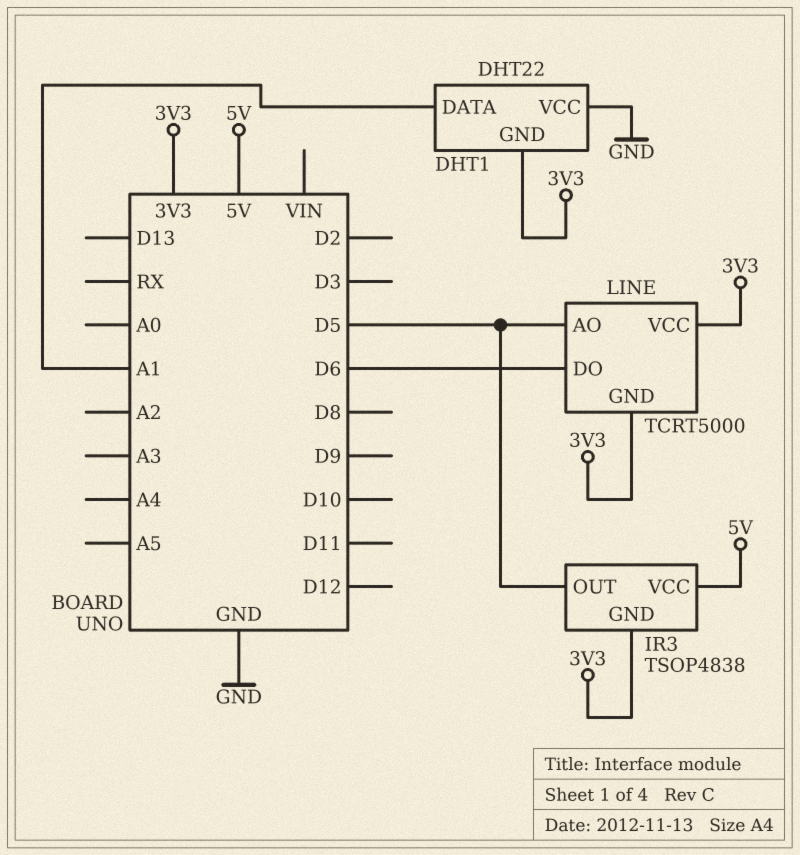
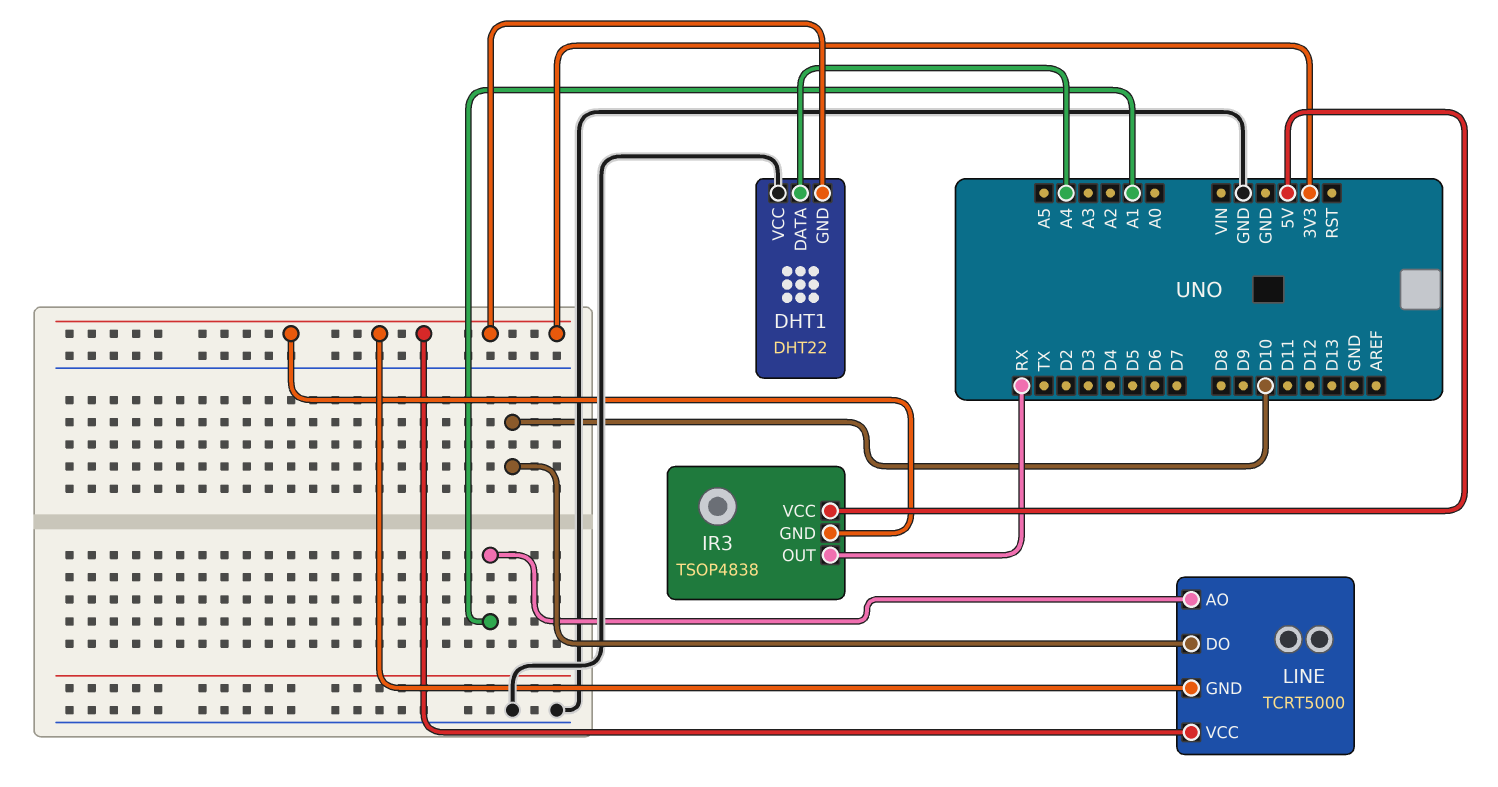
DHT1 pin DATA: A1 -> A4
IR3 pin OUT: D5 -> RX
LINE pin AO: D5 -> A1
LINE pin DO: D6 -> D10

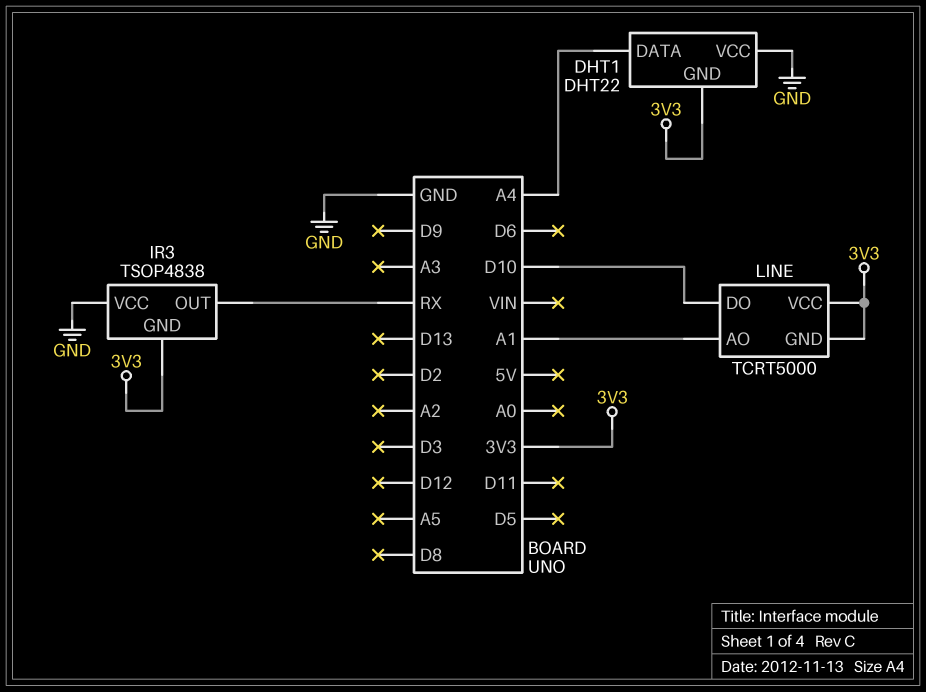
IR3 pin VCC: 5V -> GND

